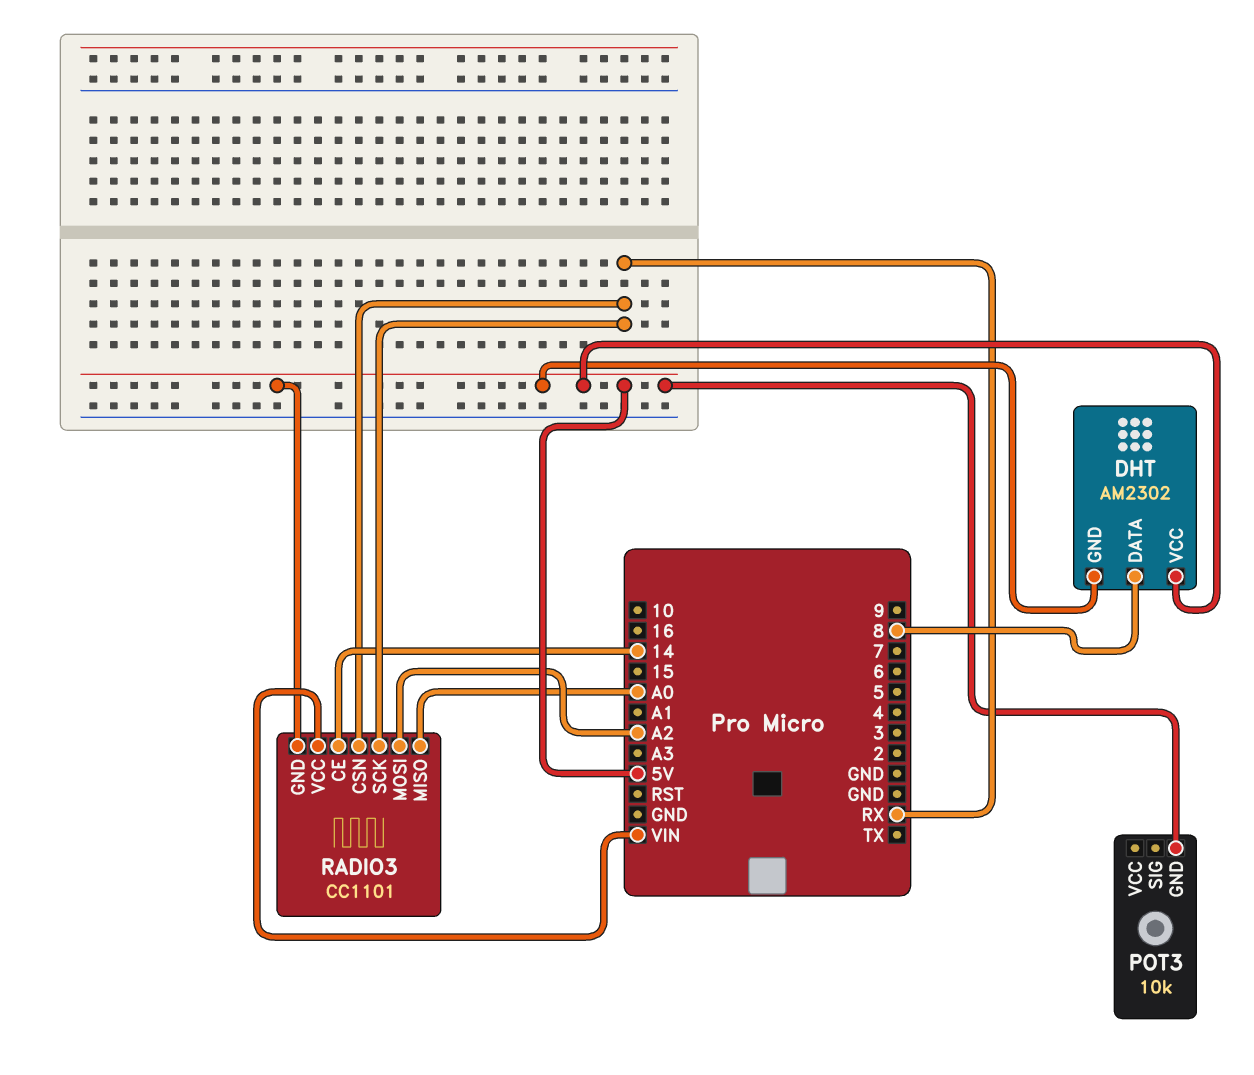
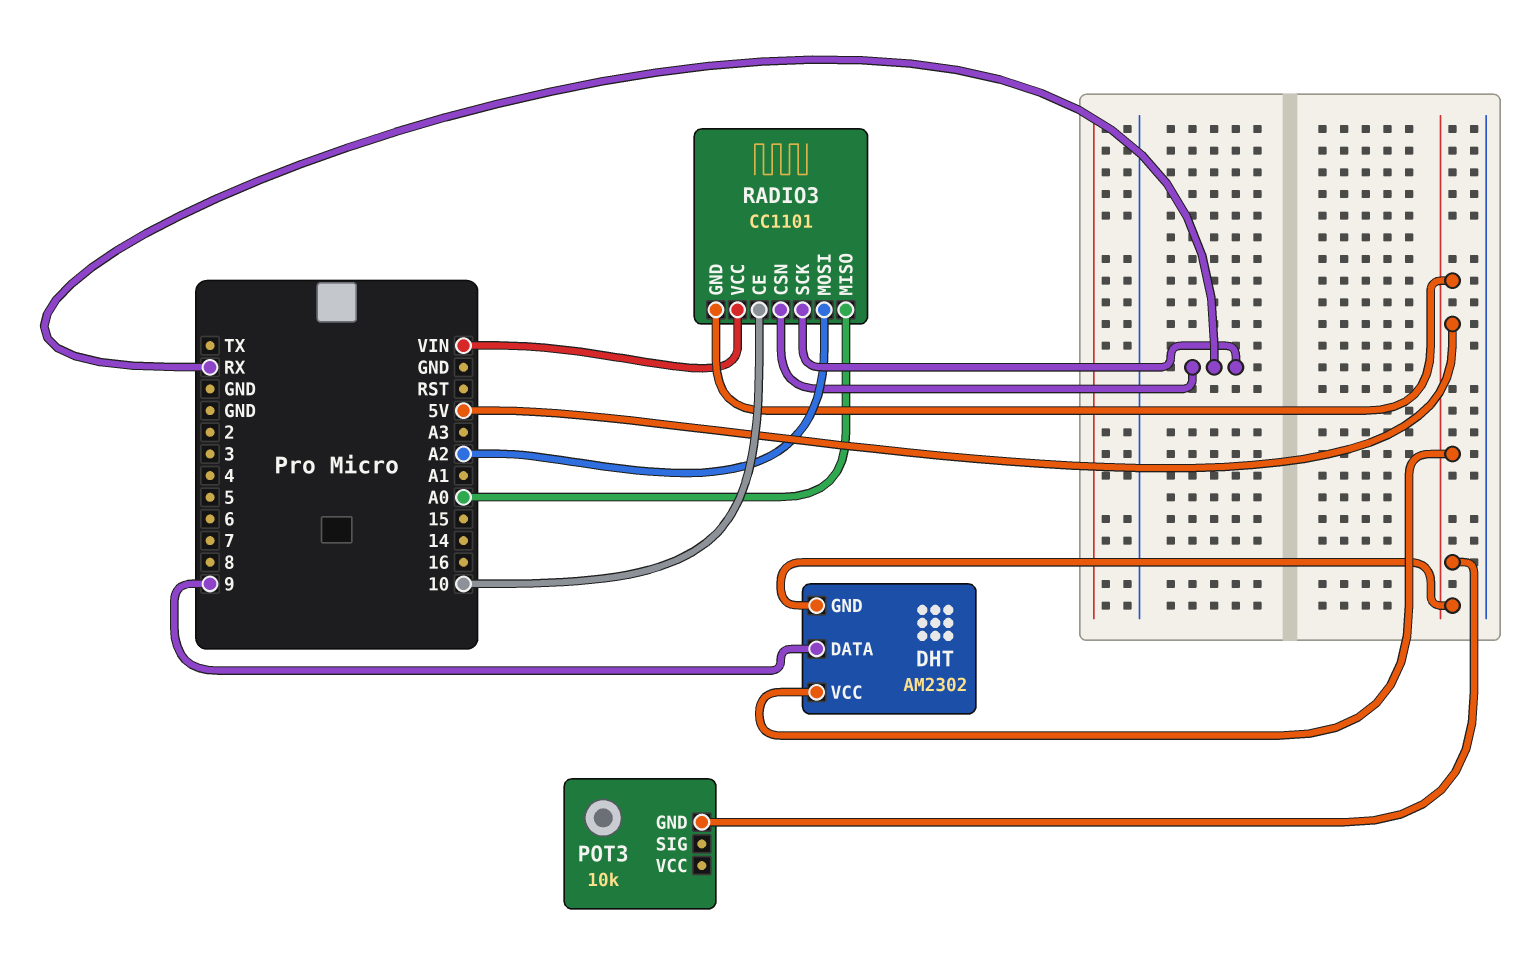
DHT pin DATA: 8 -> 9
RADIO3 pin CE: 14 -> 10

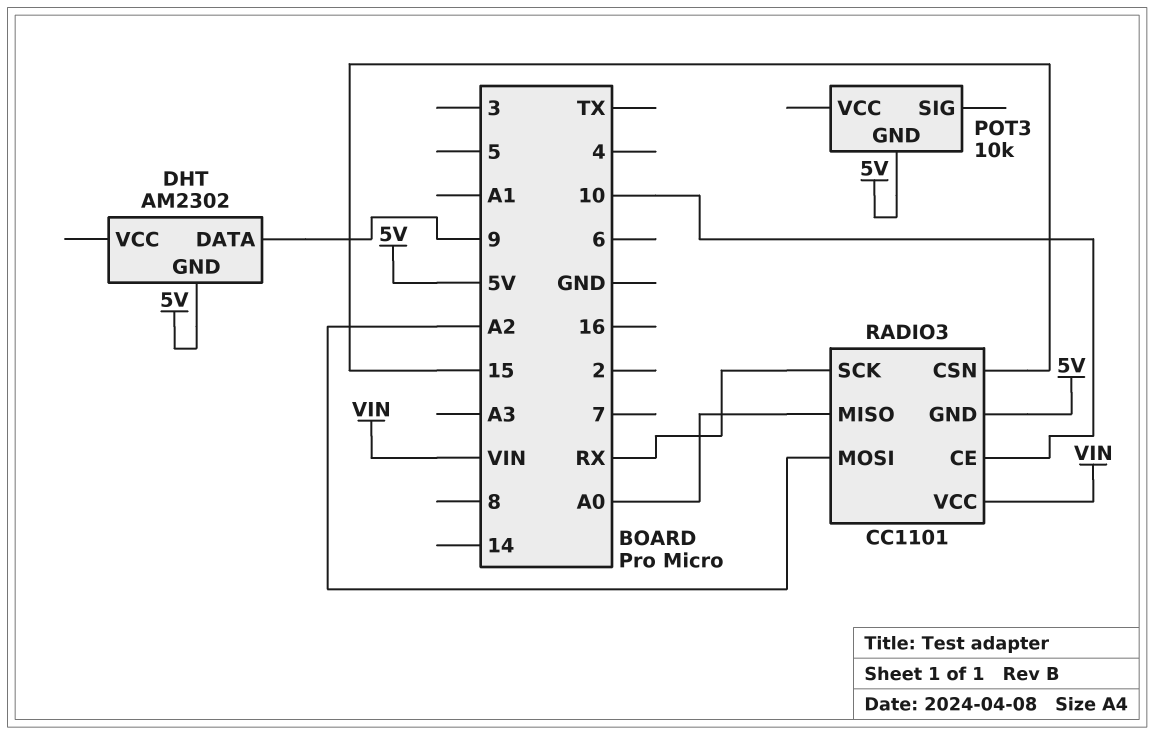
DHT pin VCC: 5V -> none
RADIO3 pin CSN: RX -> 15

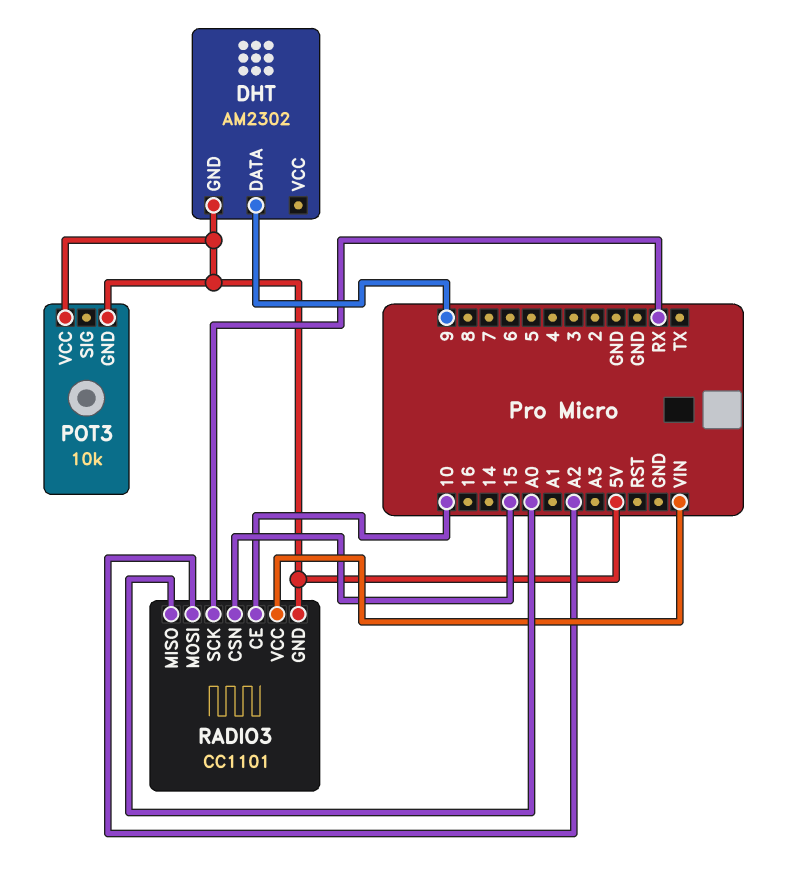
POT3 pin VCC: none -> 5V

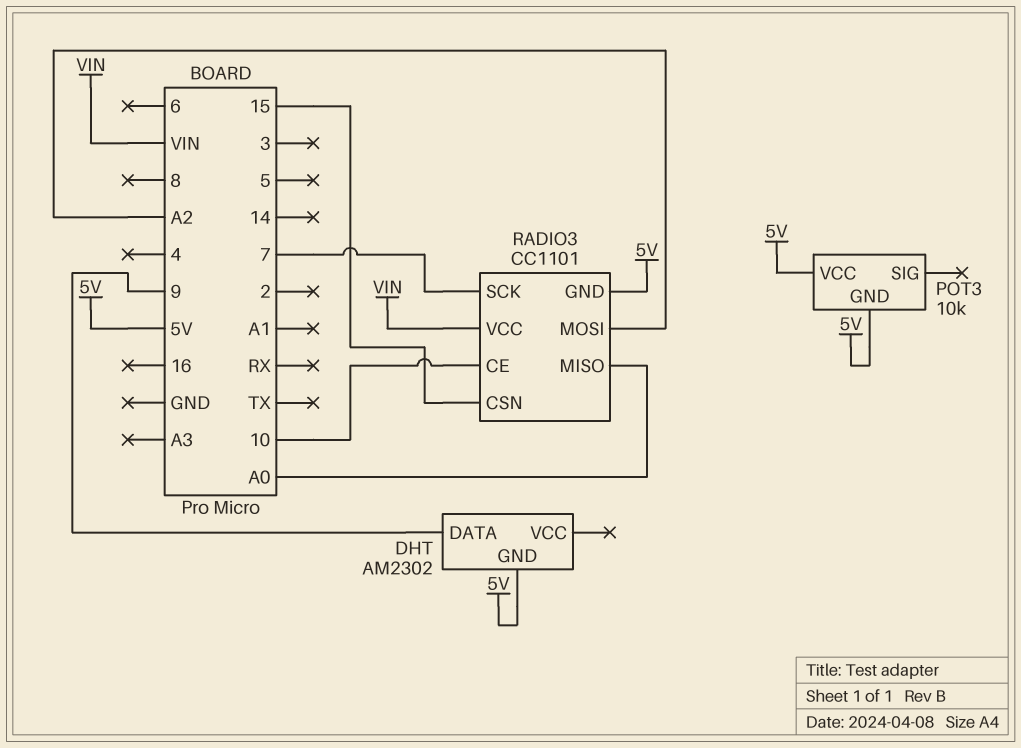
RADIO3 pin SCK: RX -> 7

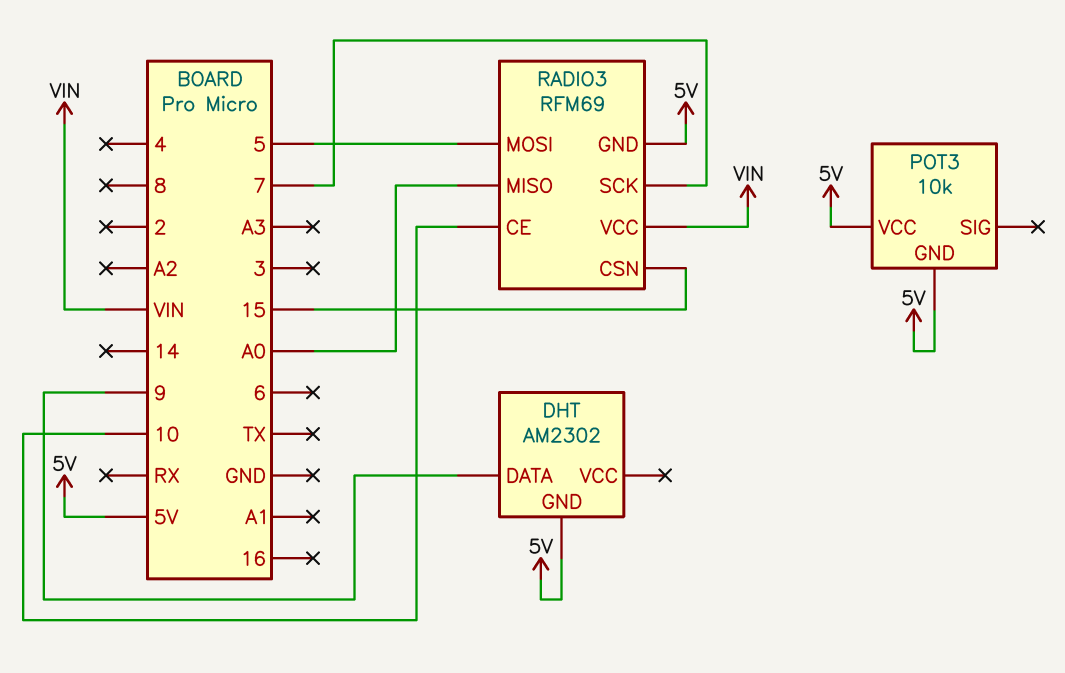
RADIO3: CC1101 -> RFM69
RADIO3 pin MOSI: A2 -> 5

